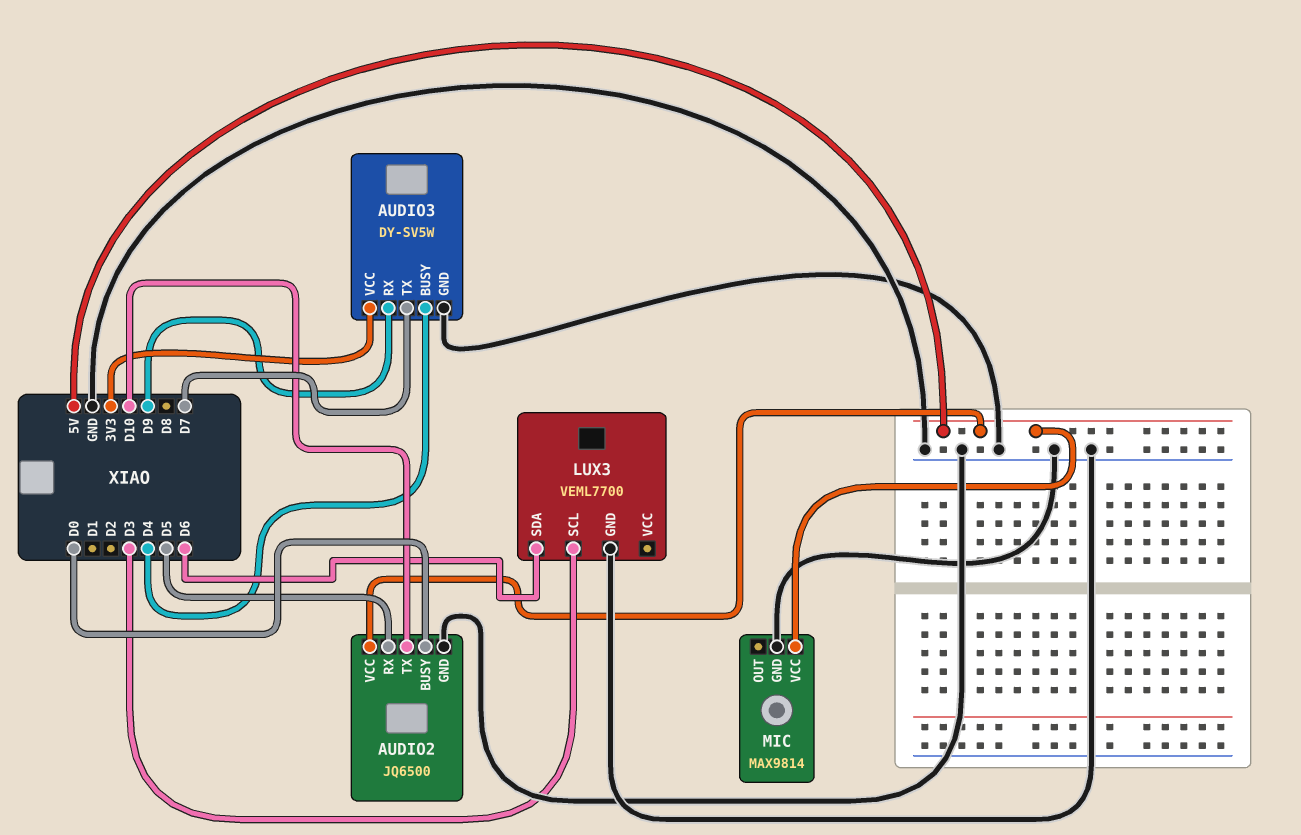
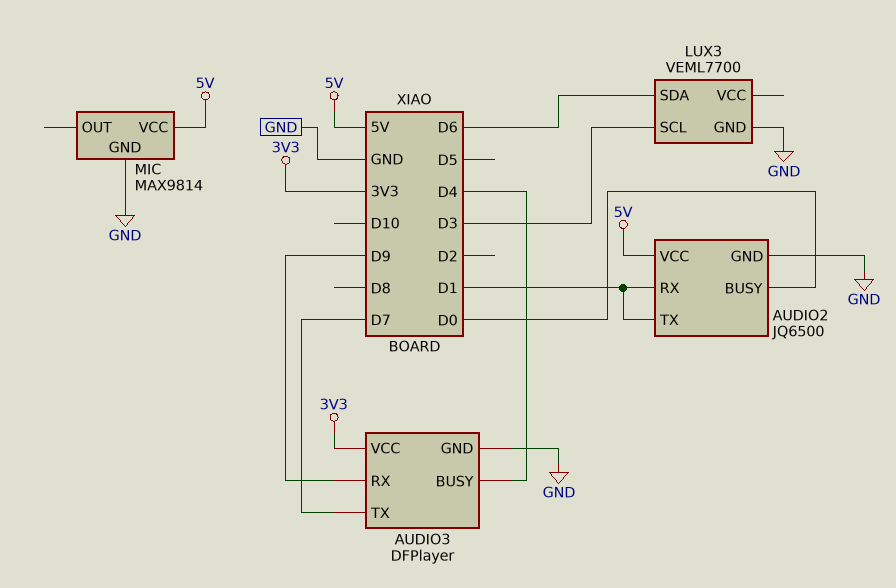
AUDIO2 pin RX: D5 -> D1
AUDIO2 pin TX: D10 -> D1
AUDIO3: DY-SV5W -> DFPlayer

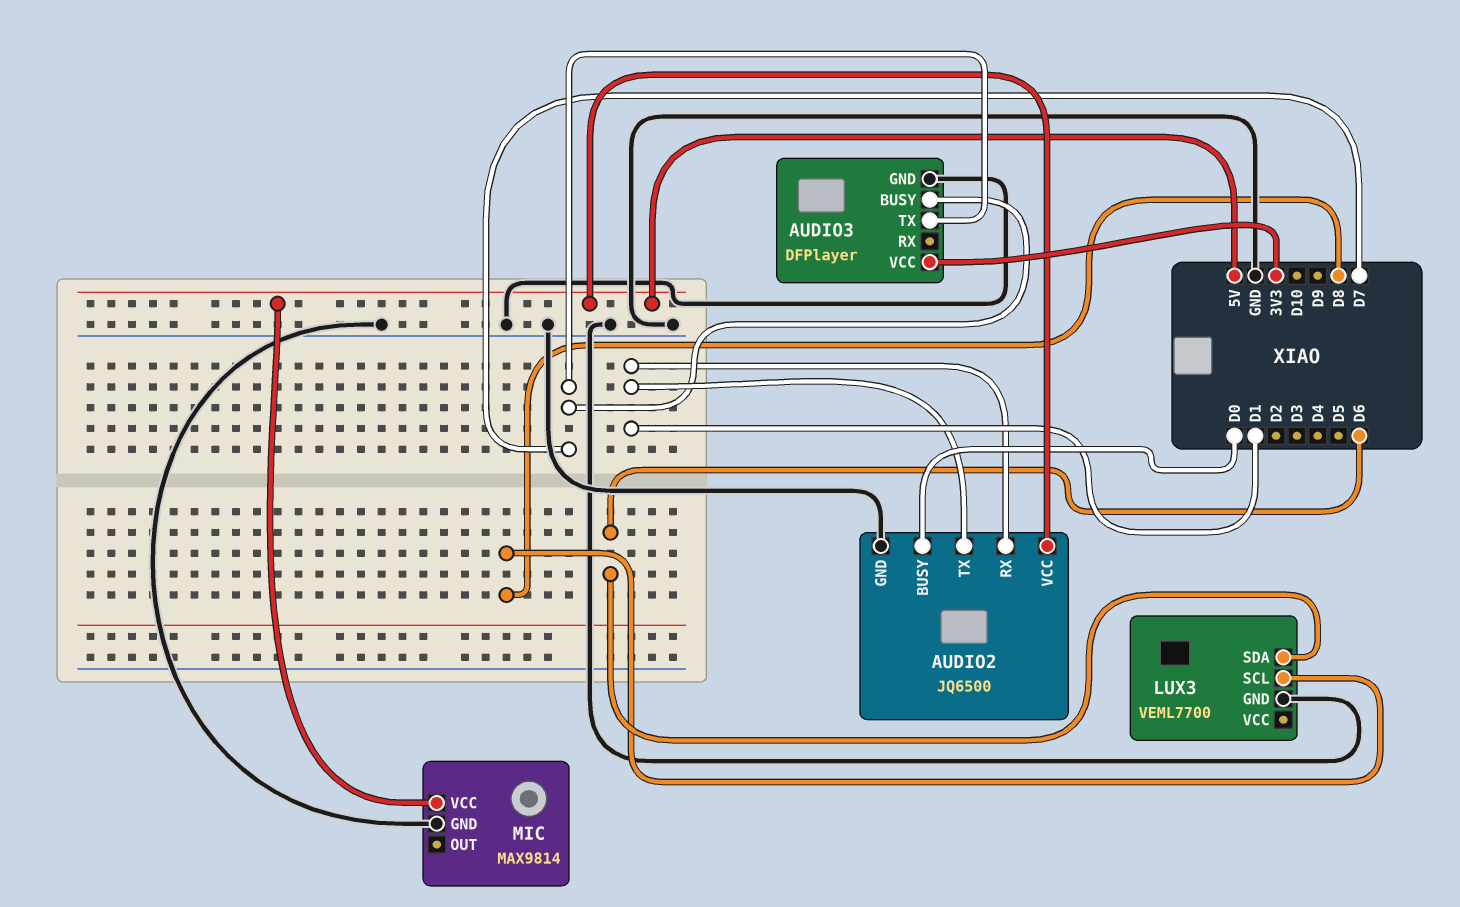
AUDIO3 pin BUSY: D4 -> D7
AUDIO3 pin RX: D9 -> none
LUX3 pin SCL: D3 -> D8

